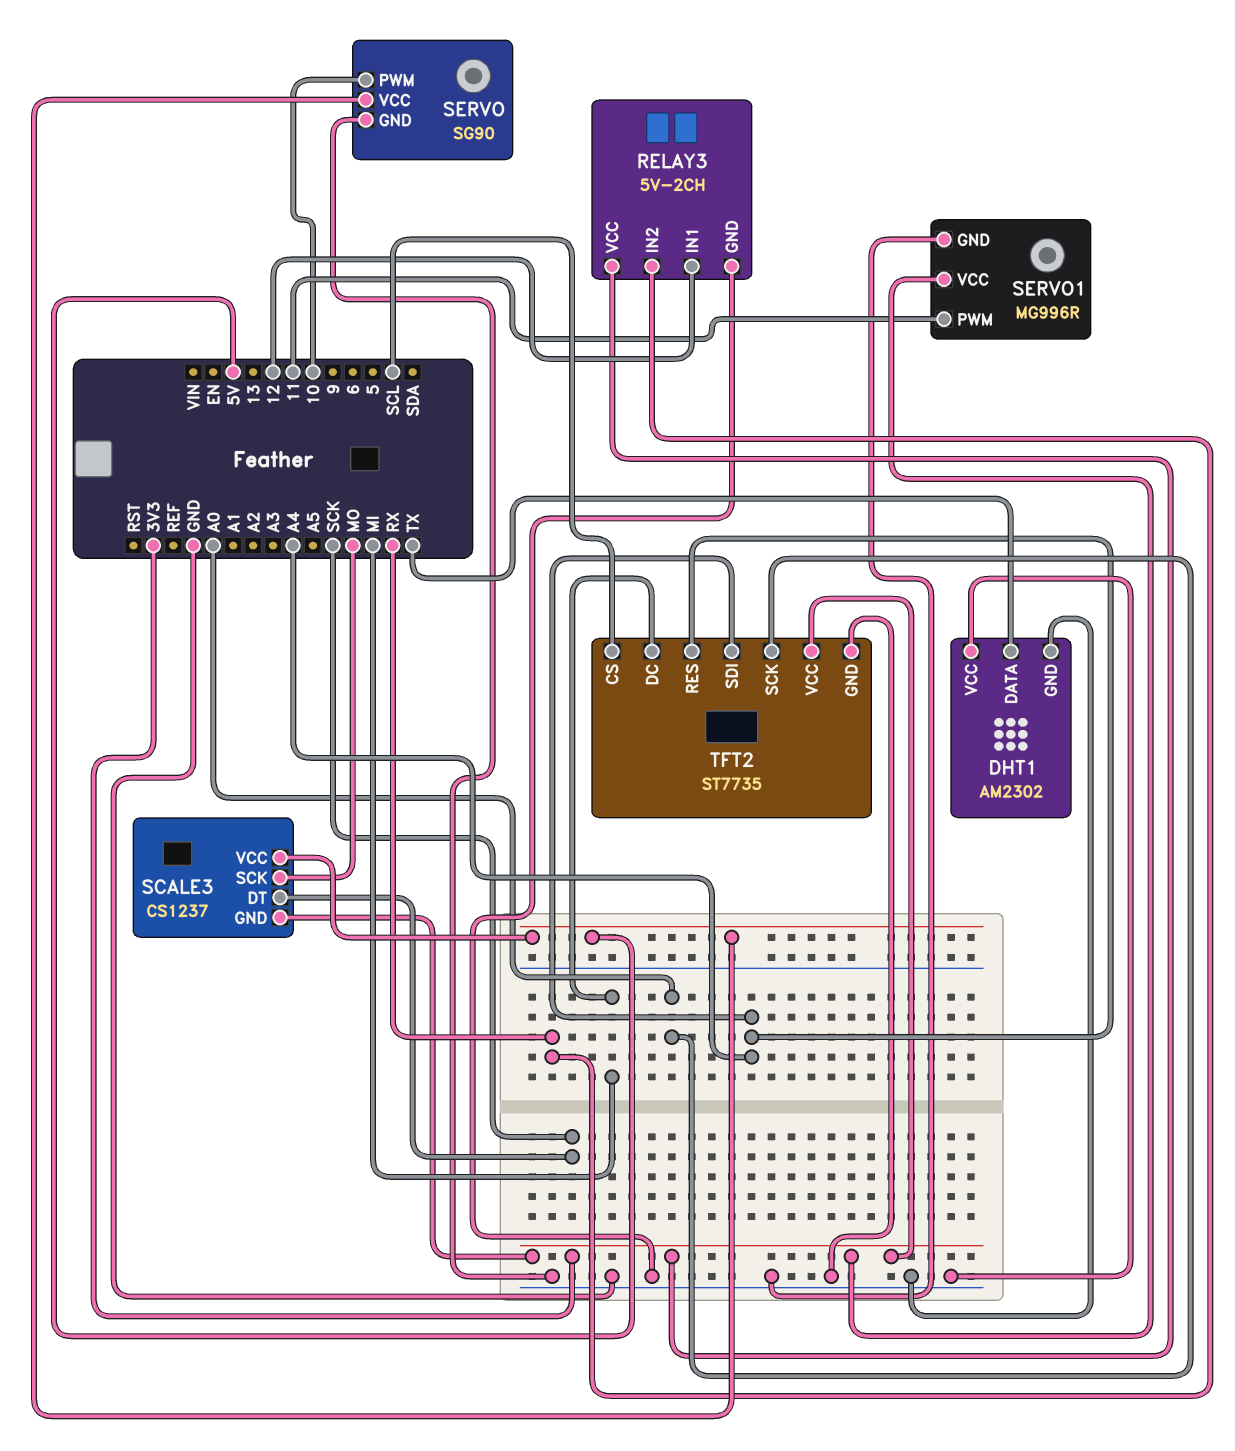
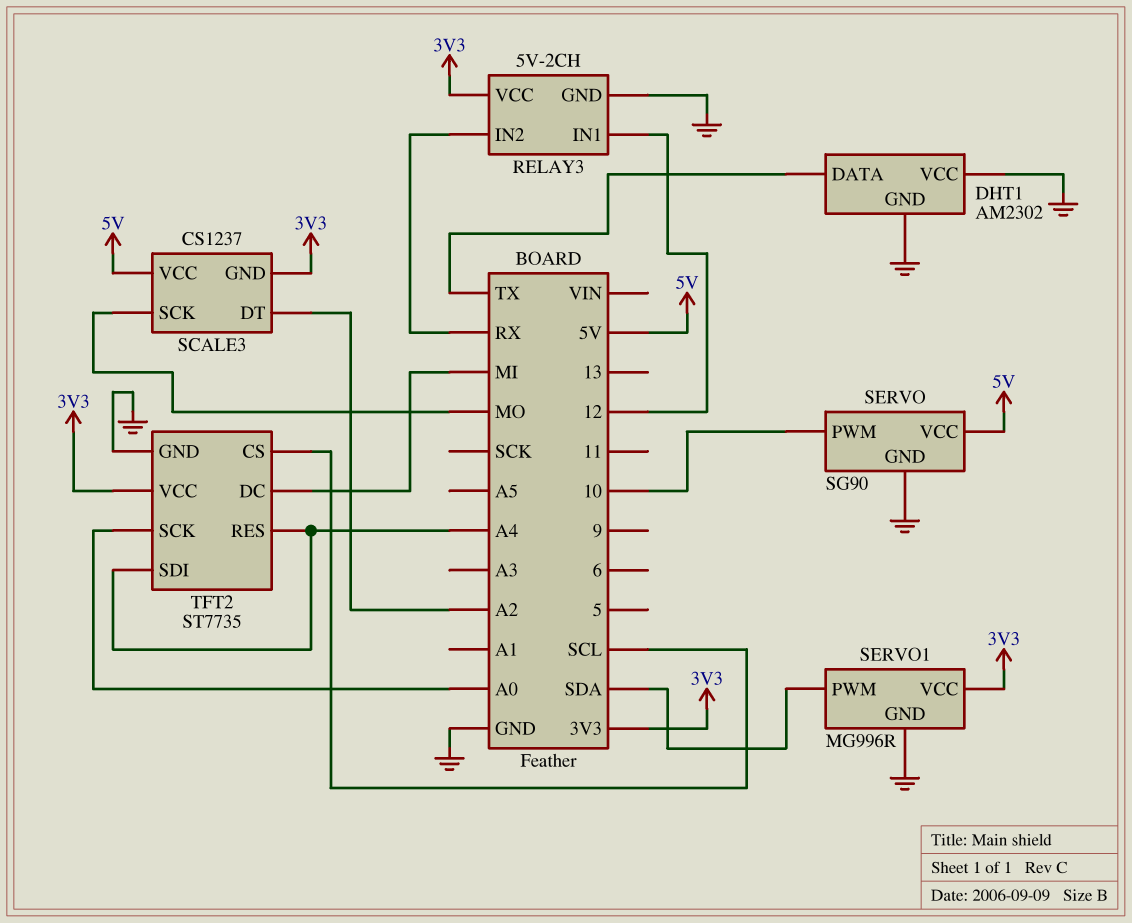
SCALE3 pin DT: SCK -> A2
SERVO1 pin PWM: 11 -> SDA

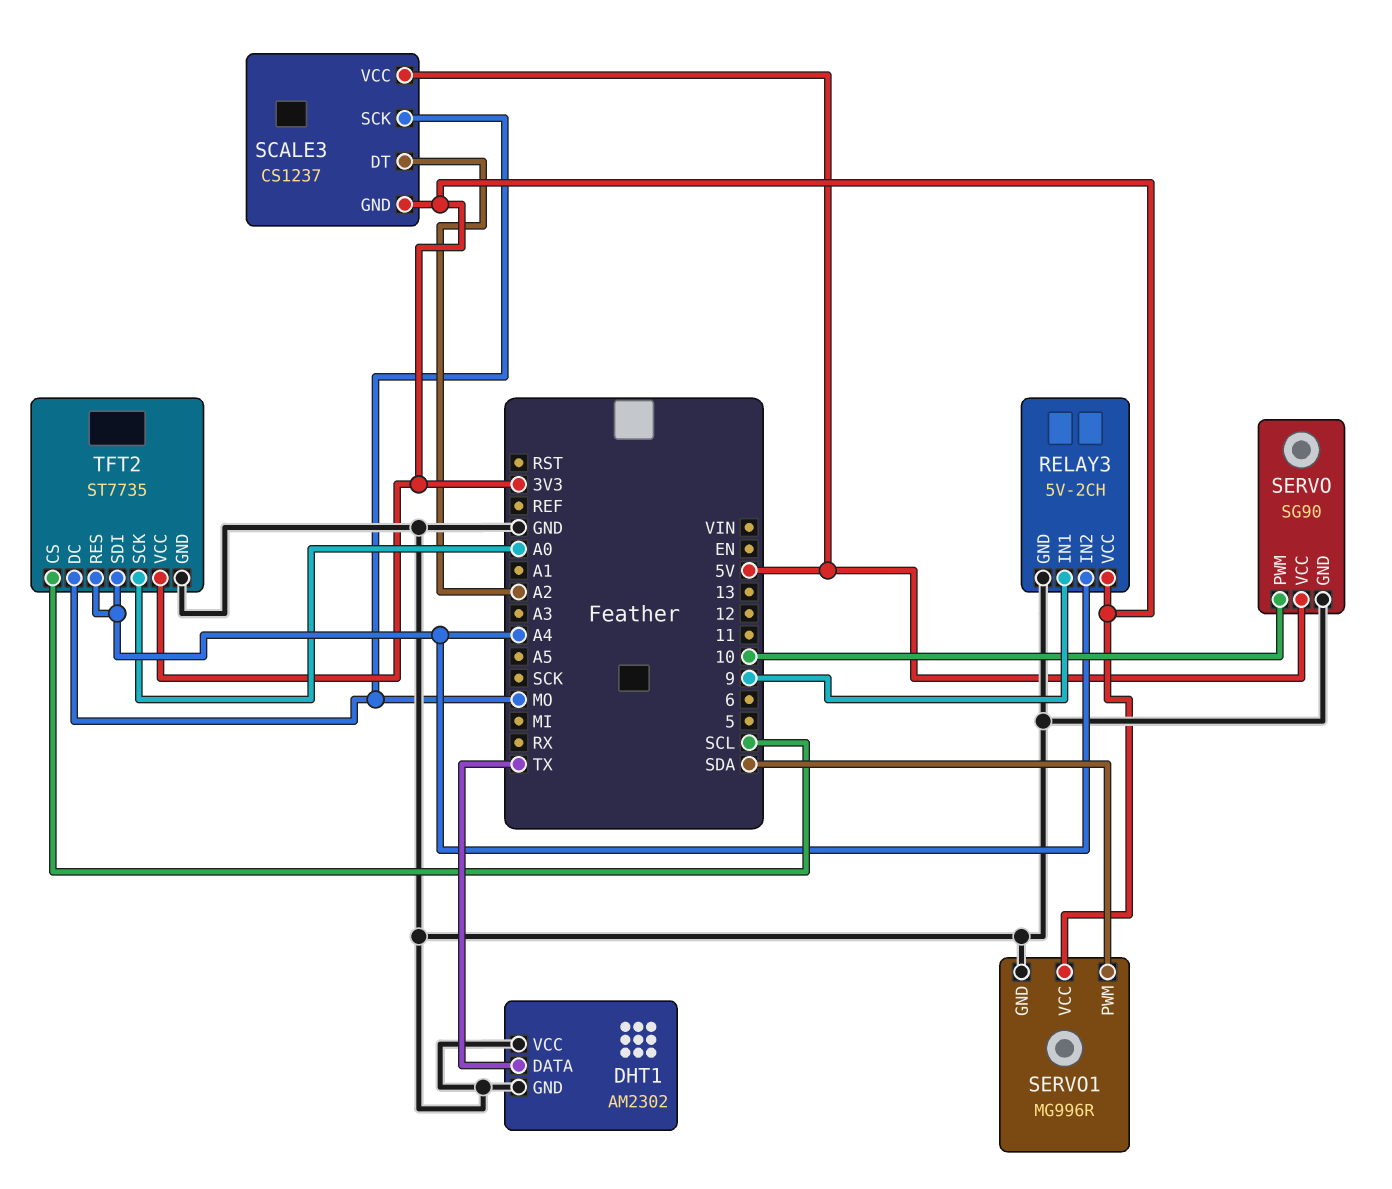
RELAY3 pin IN1: 12 -> 9
RELAY3 pin IN2: RX -> A4
TFT2 pin DC: MI -> MO

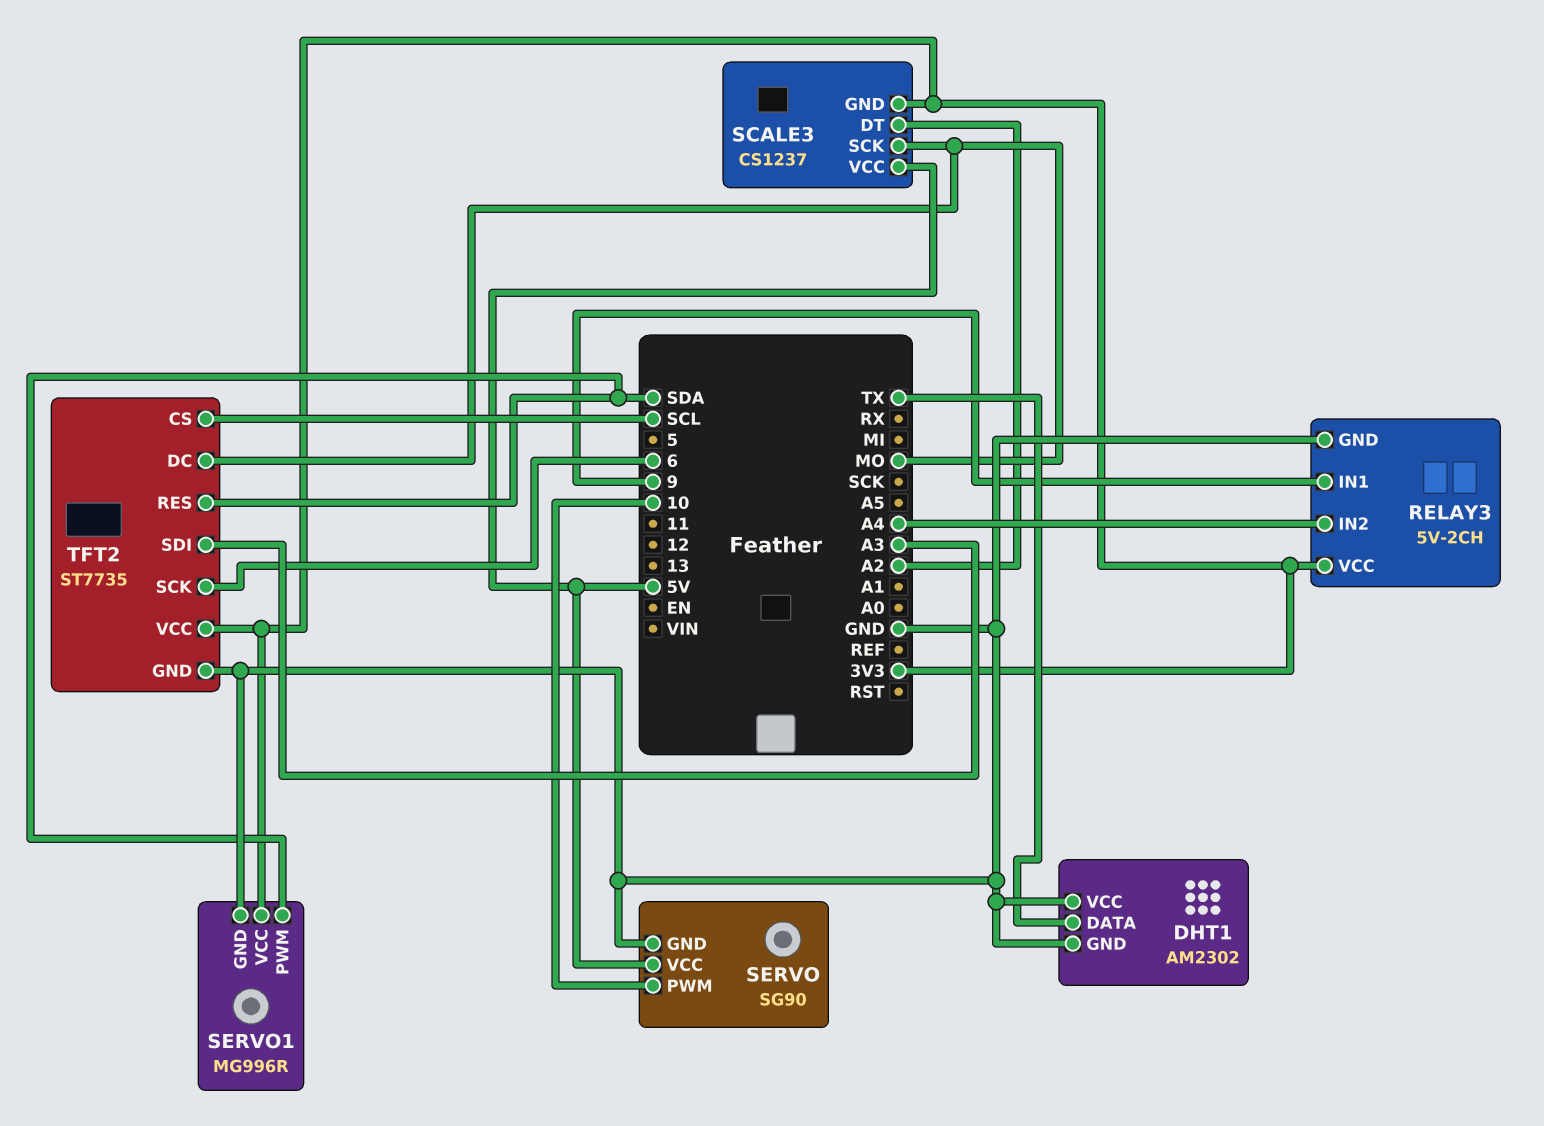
TFT2 pin RES: A4 -> SDA
TFT2 pin SCK: A0 -> 6
TFT2 pin SDI: A4 -> A3

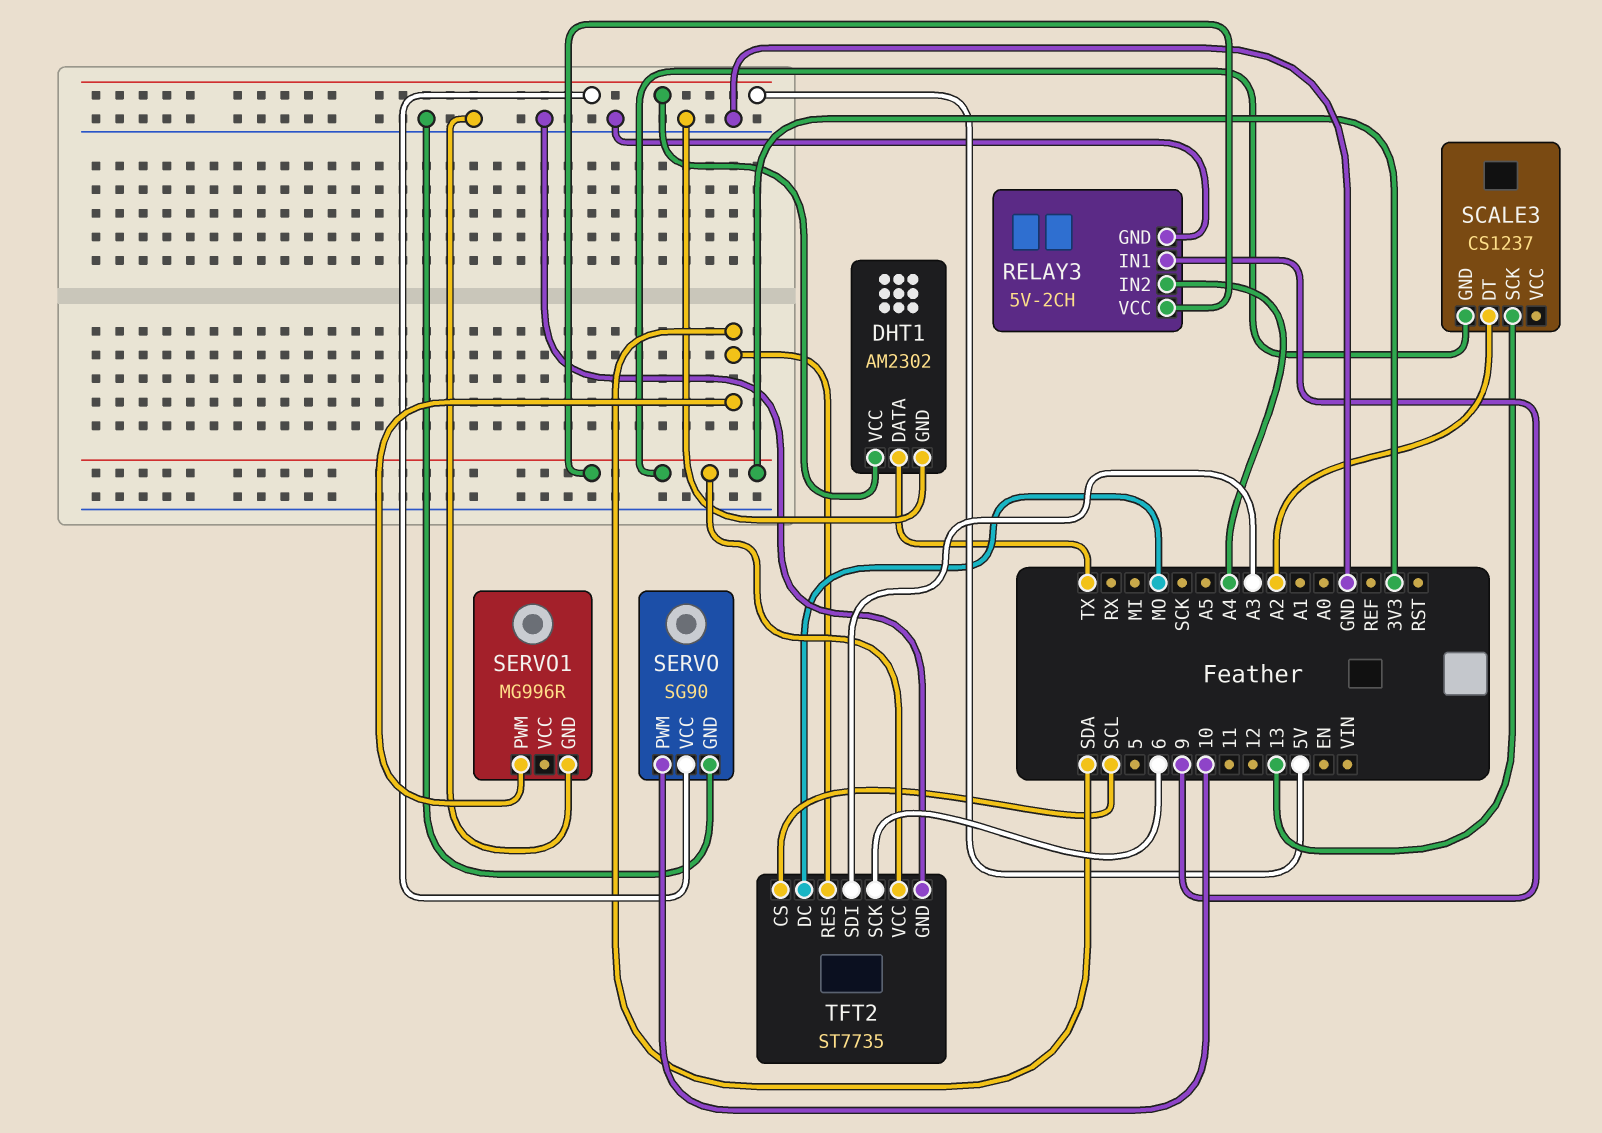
DHT1 pin VCC: GND -> 5V
SCALE3 pin SCK: MO -> 13
SCALE3 pin VCC: 5V -> none
SERVO1 pin VCC: 3V3 -> none

